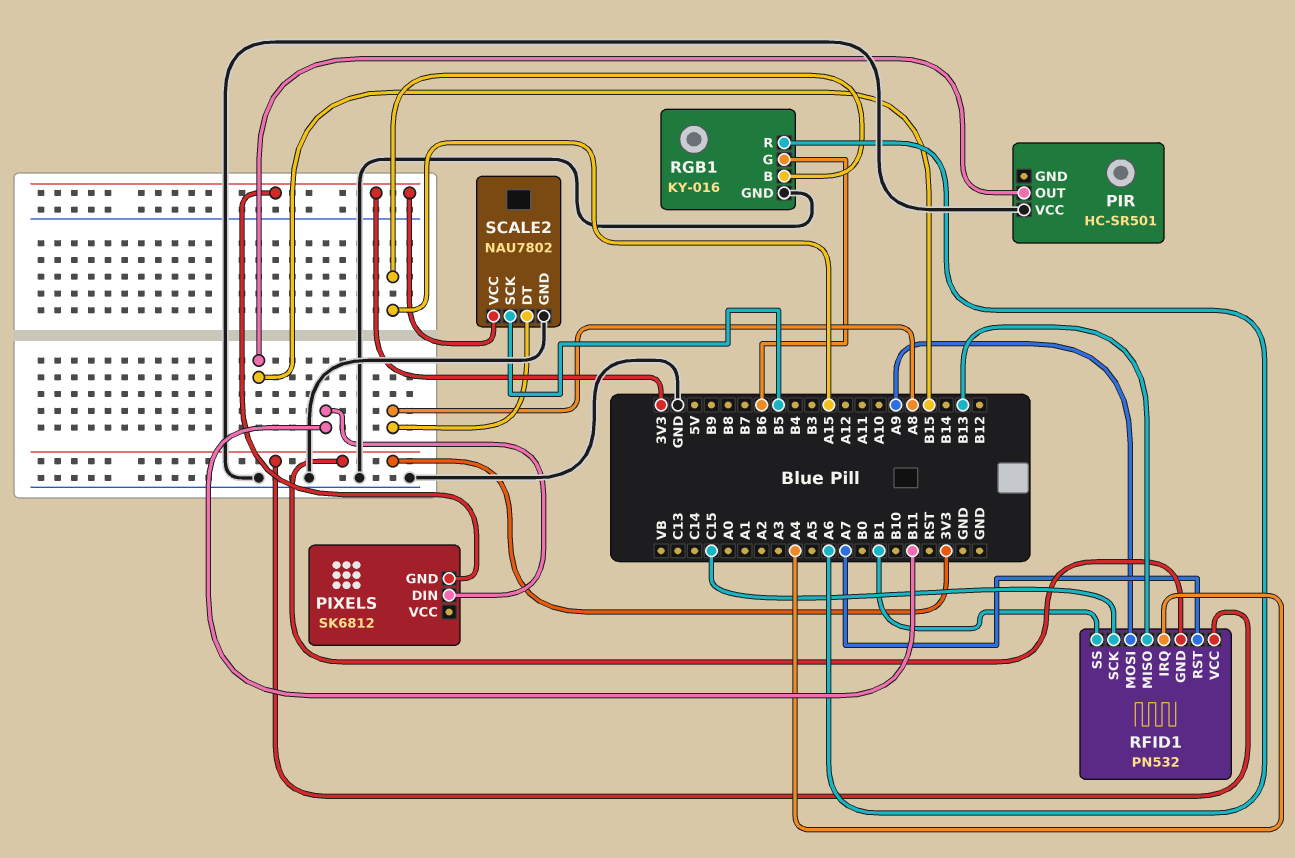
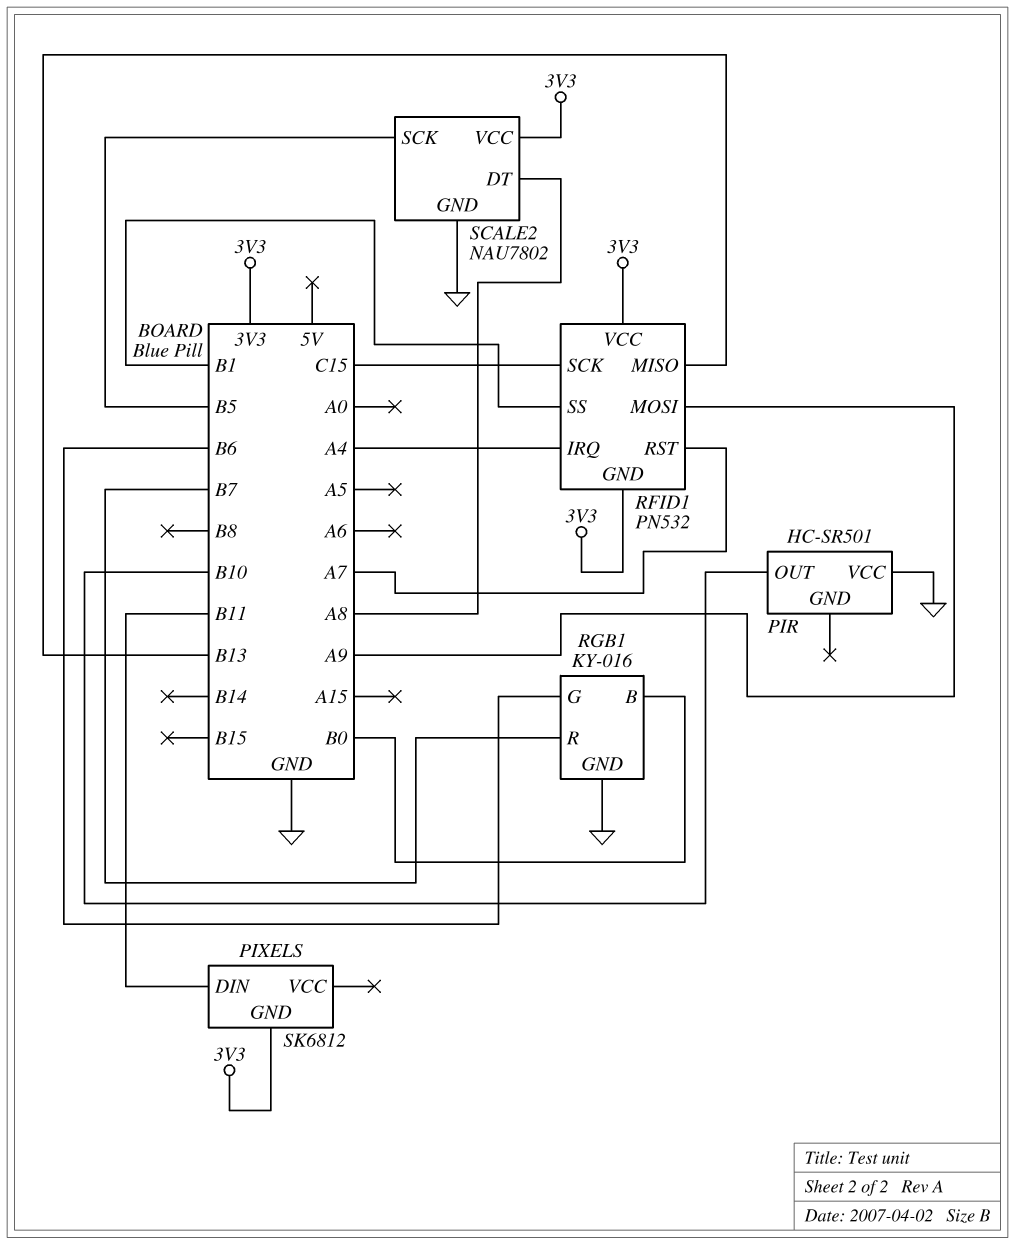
PIR pin OUT: B15 -> B10
RGB1 pin B: A15 -> B0
RGB1 pin R: A6 -> B7

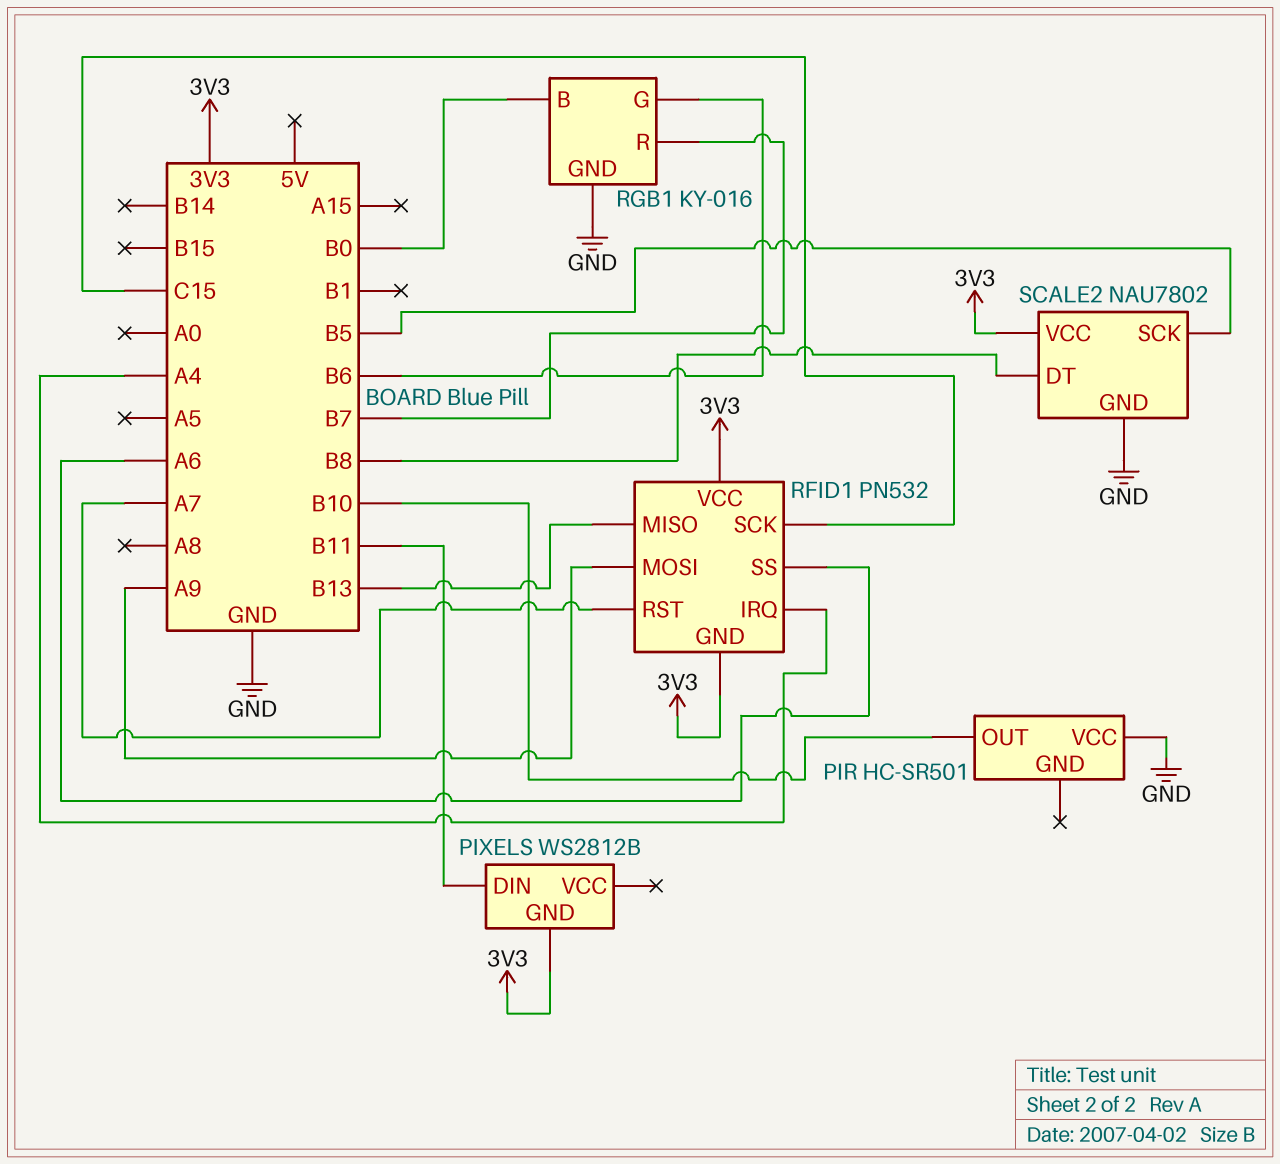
PIXELS: SK6812 -> WS2812B
RFID1 pin SS: B1 -> A6
SCALE2 pin DT: A8 -> B8

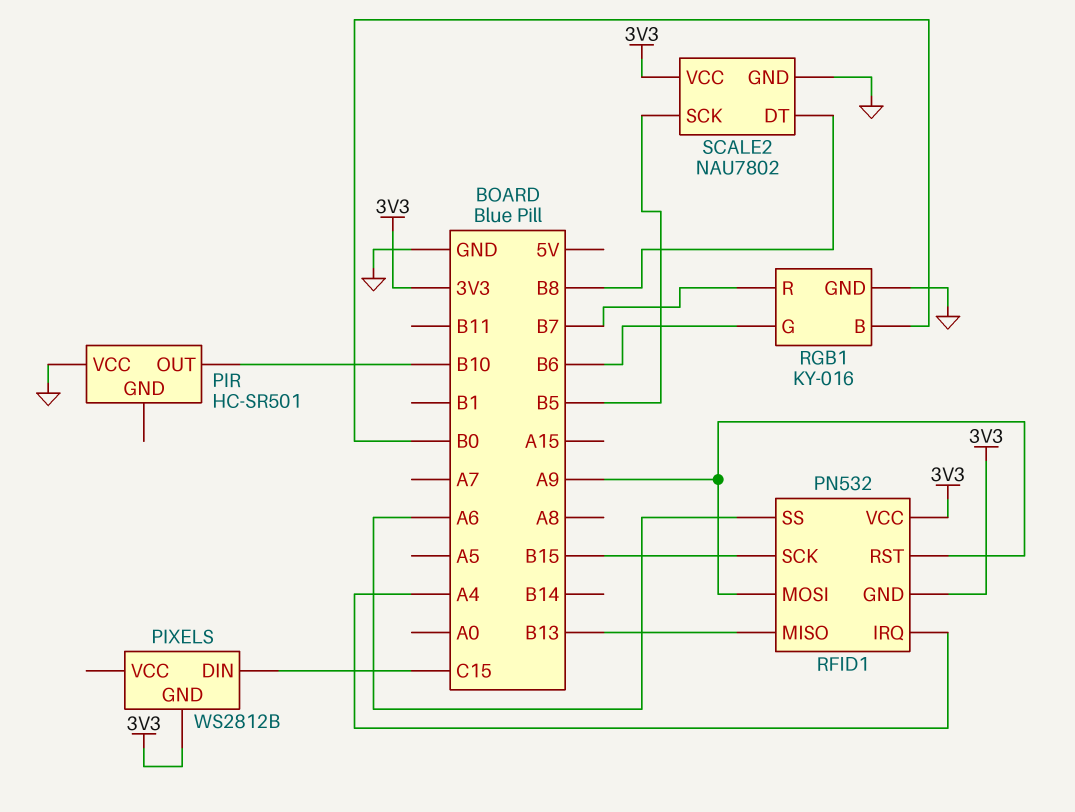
PIXELS pin DIN: B11 -> C15
RFID1 pin RST: A7 -> A9
RFID1 pin SCK: C15 -> B15

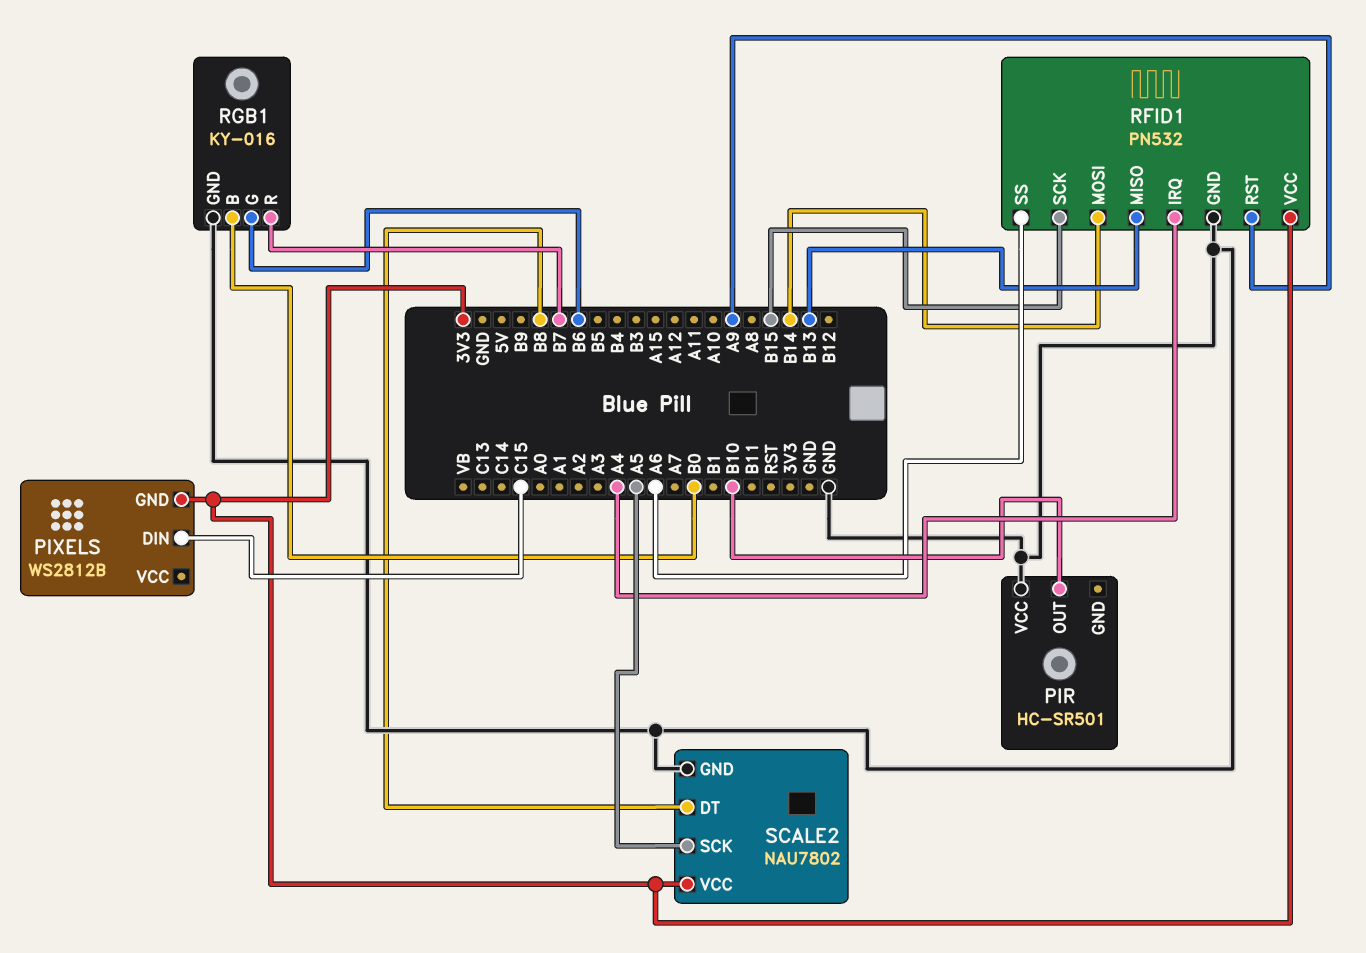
RFID1 pin GND: 3V3 -> GND
RFID1 pin MOSI: A9 -> B14
SCALE2 pin SCK: B5 -> A5

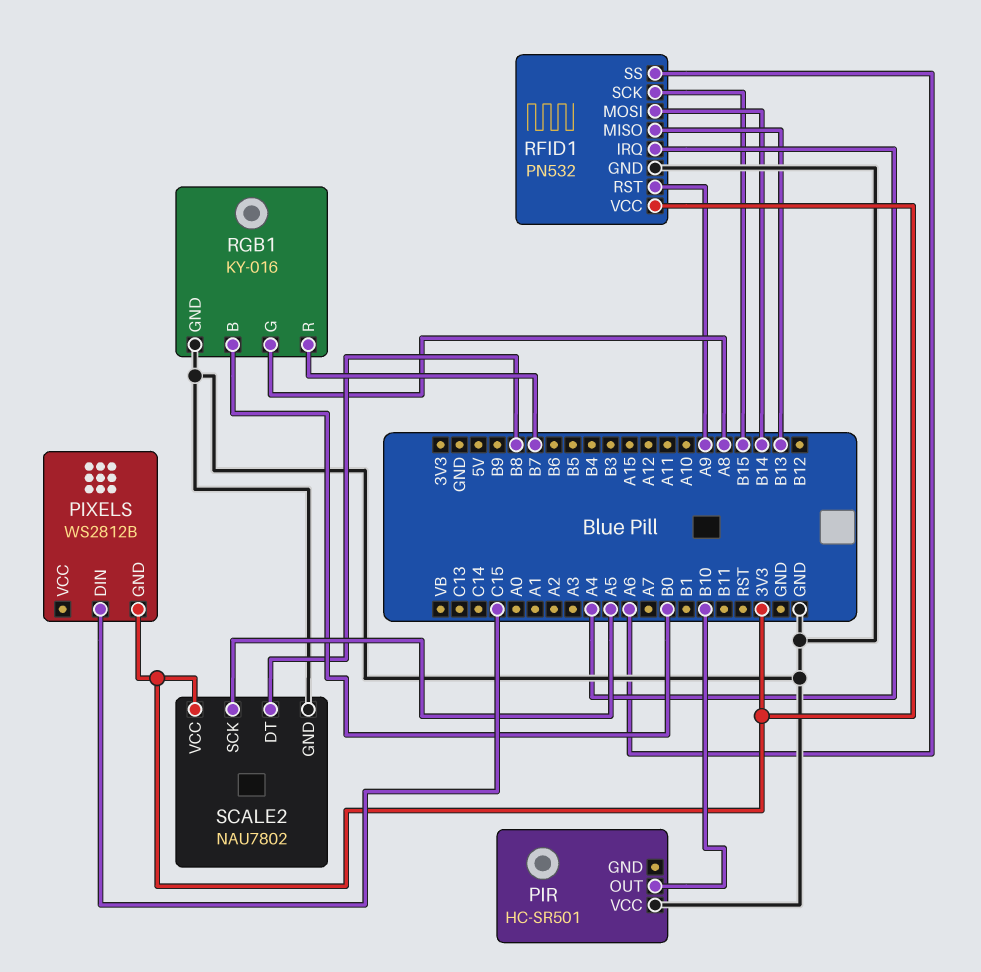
RGB1 pin G: B6 -> A8

